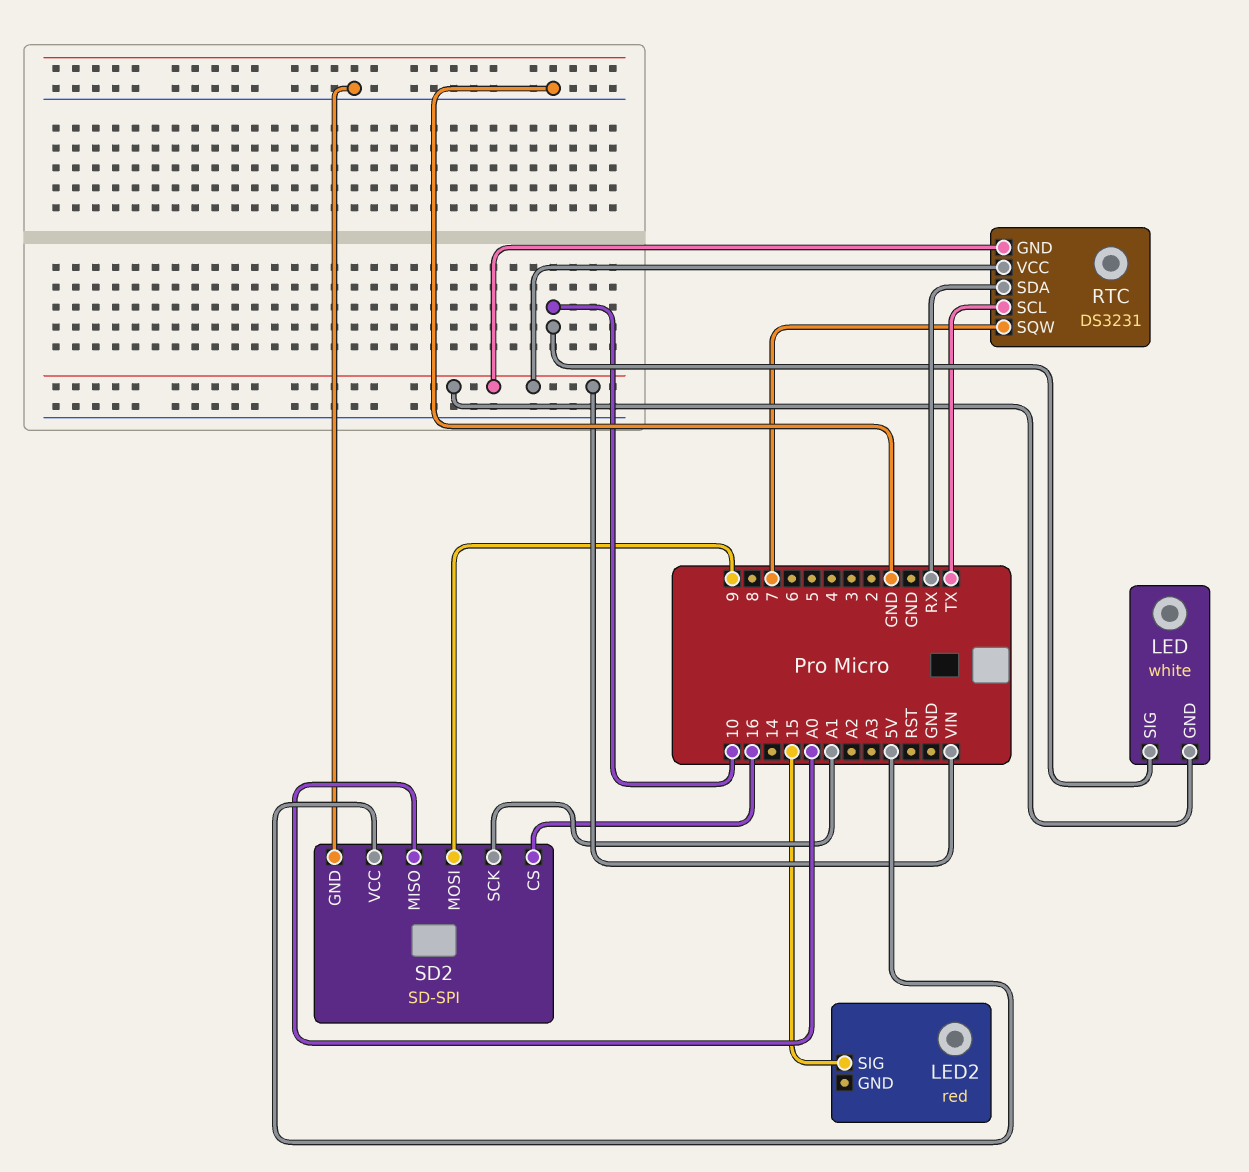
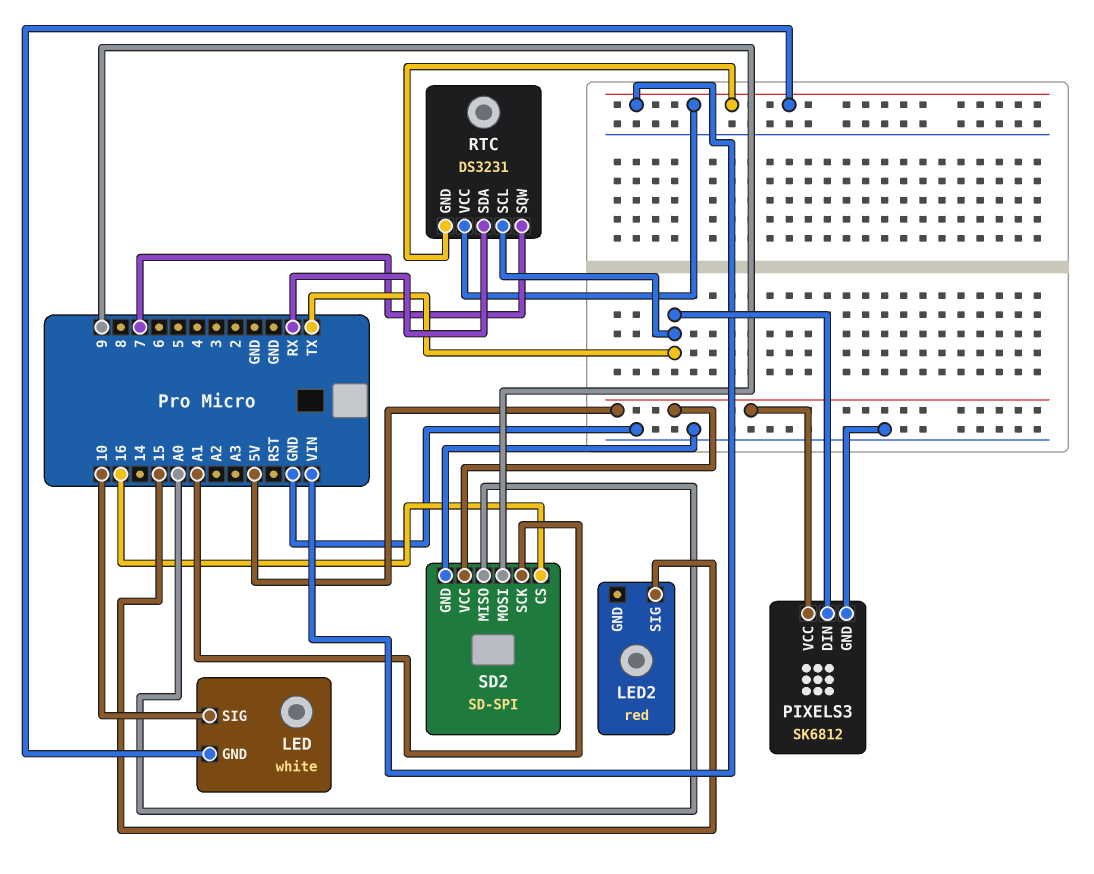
PIXELS3: none -> SK6812
PIXELS3 pin DIN: none -> TX
PIXELS3 pin GND: none -> GND
PIXELS3 pin VCC: none -> 5V

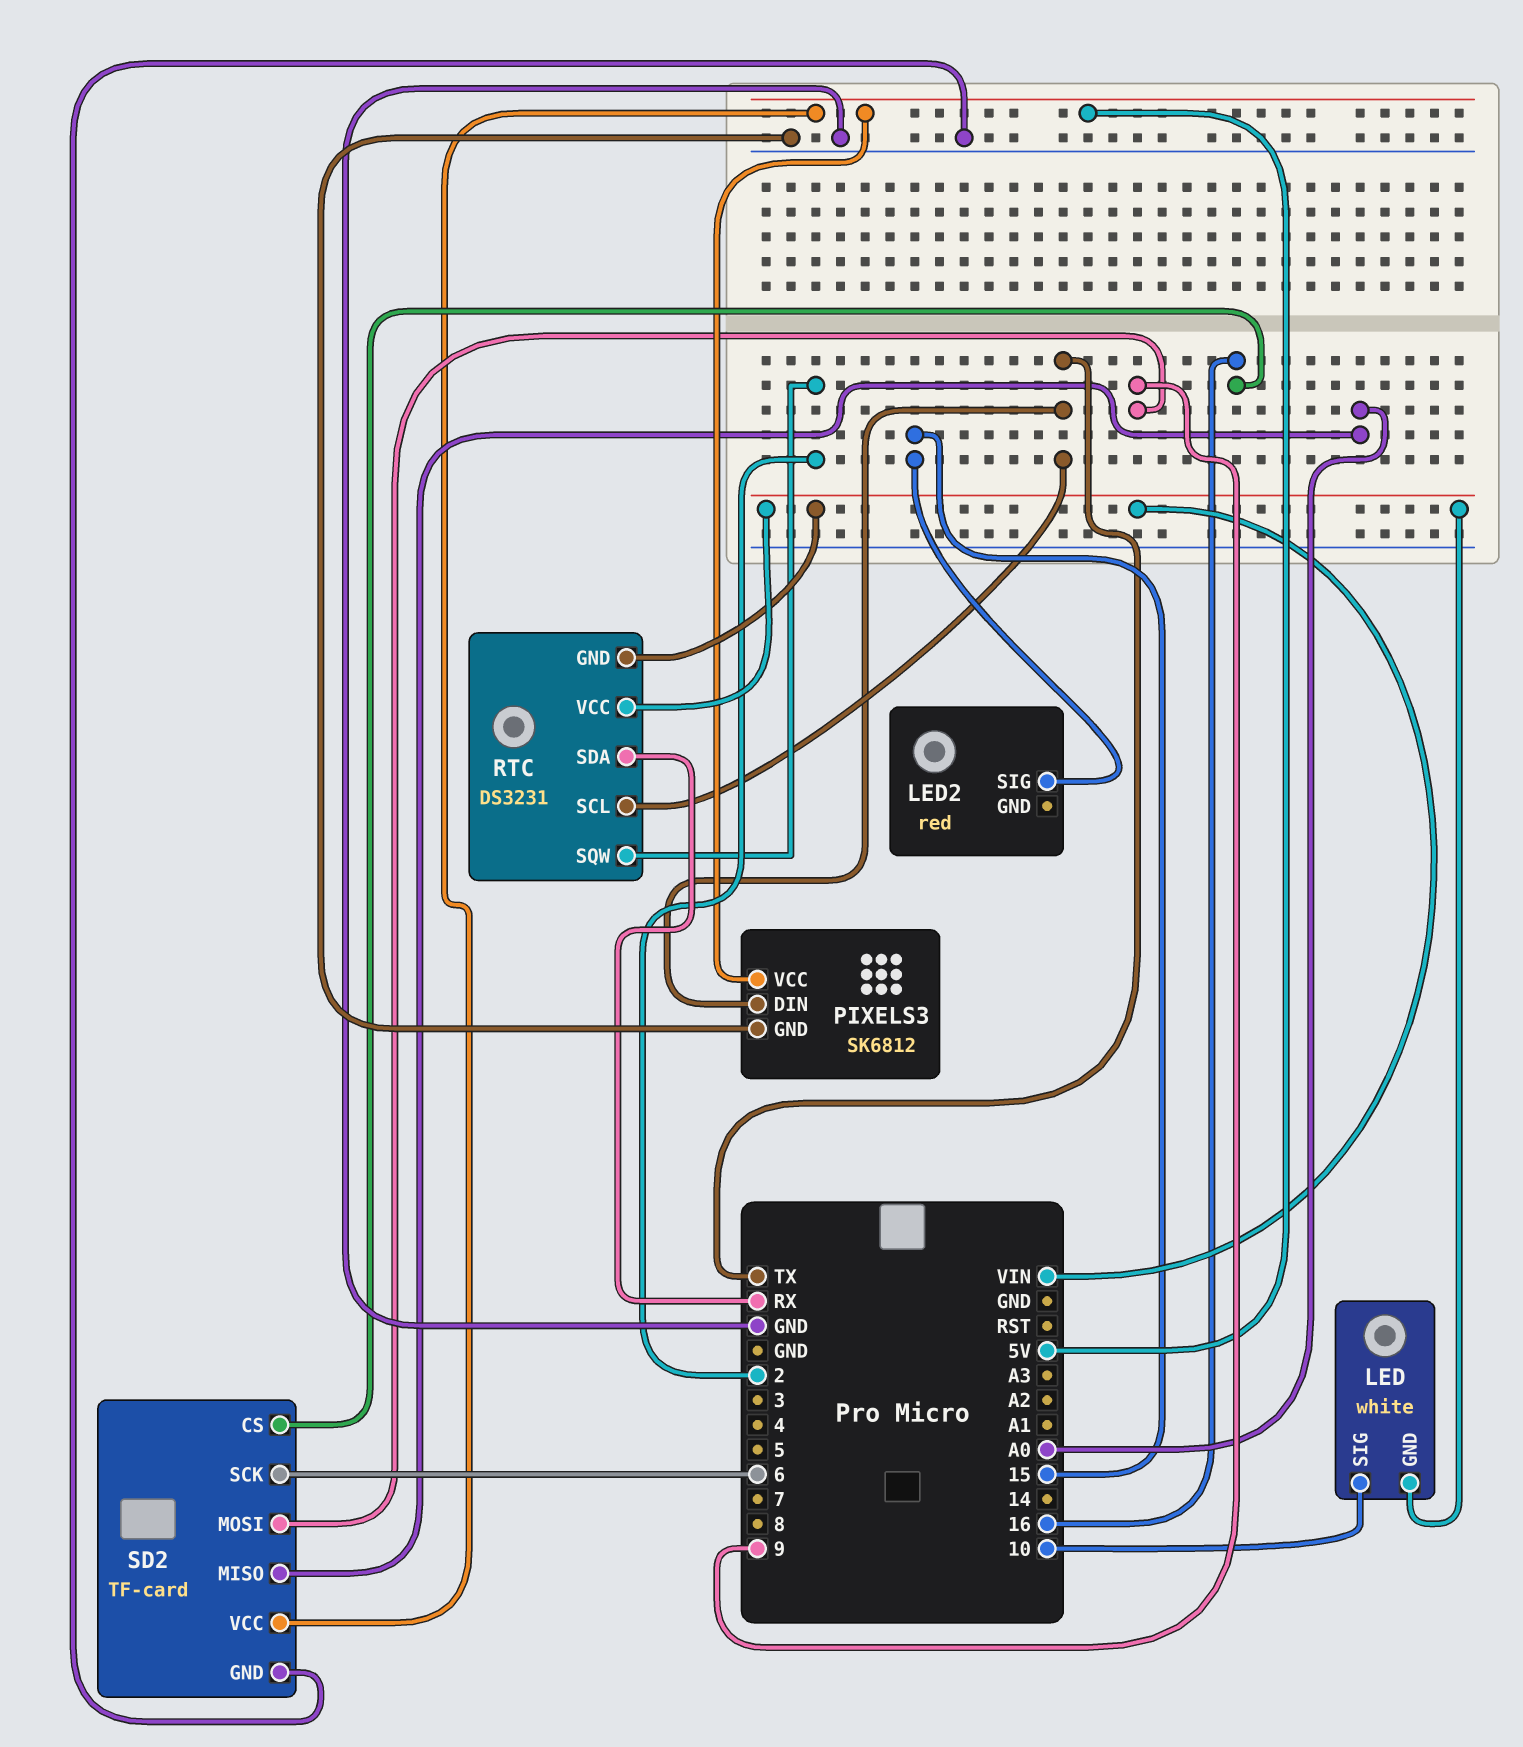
RTC pin SQW: 7 -> 2
SD2: SD-SPI -> TF-card
SD2 pin SCK: A1 -> 6

